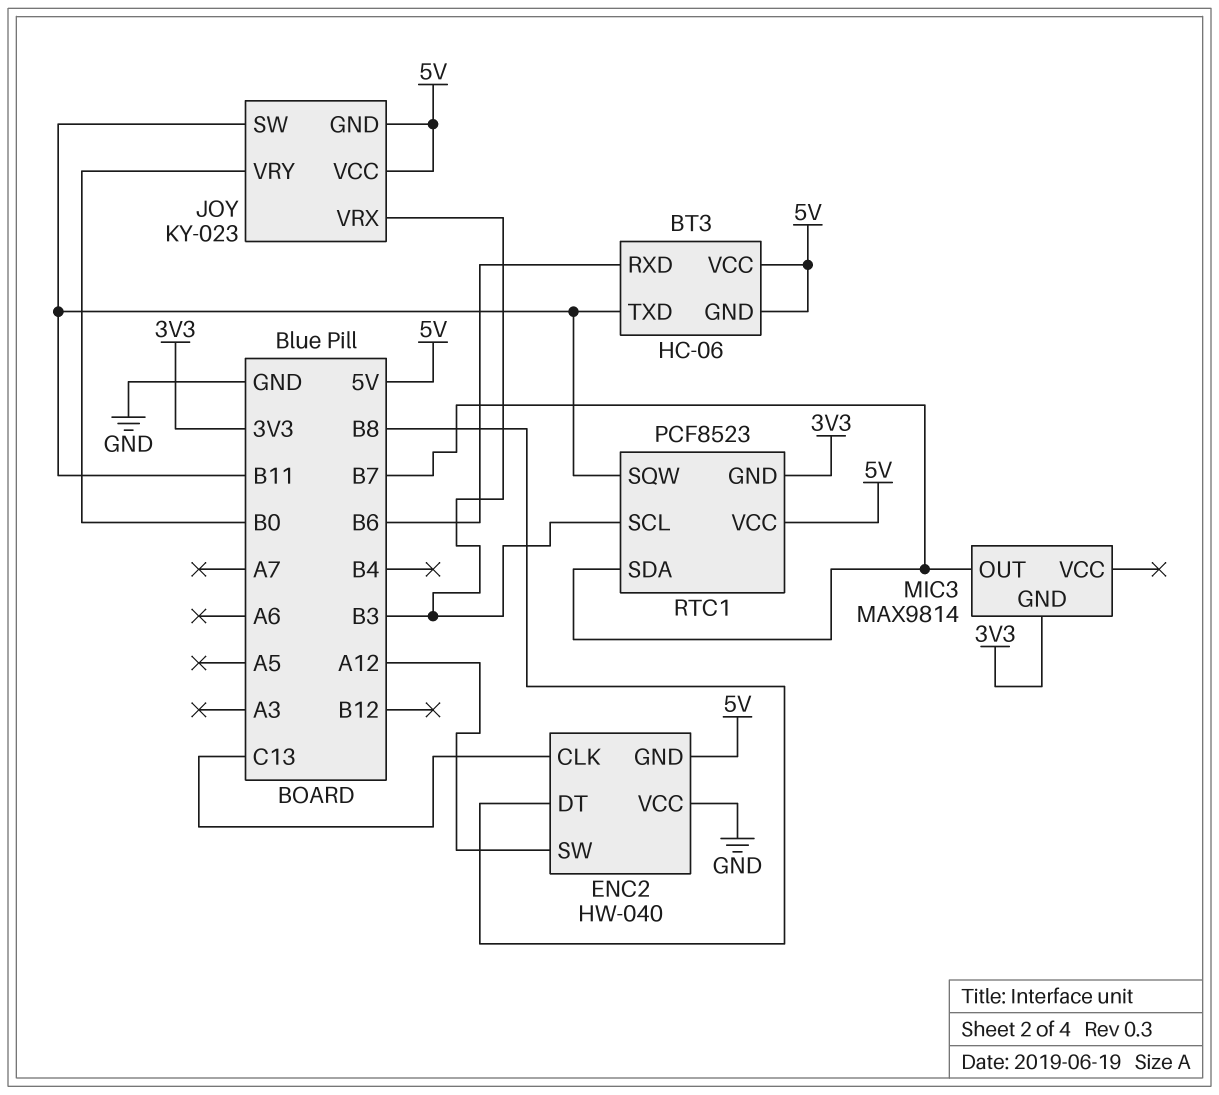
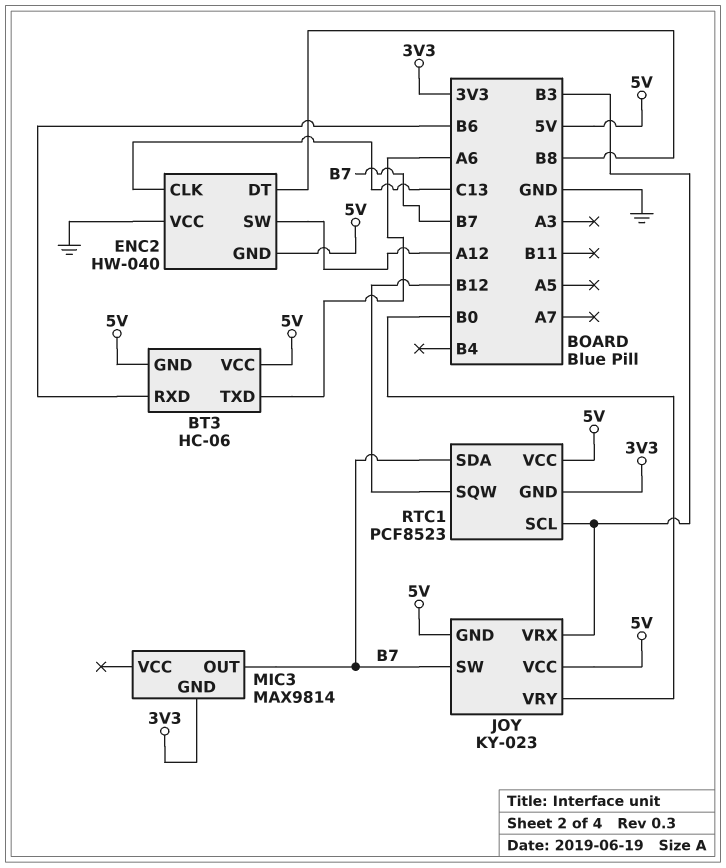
BT3 pin TXD: B11 -> A6
JOY pin SW: B11 -> B7
RTC1 pin SQW: B11 -> B12

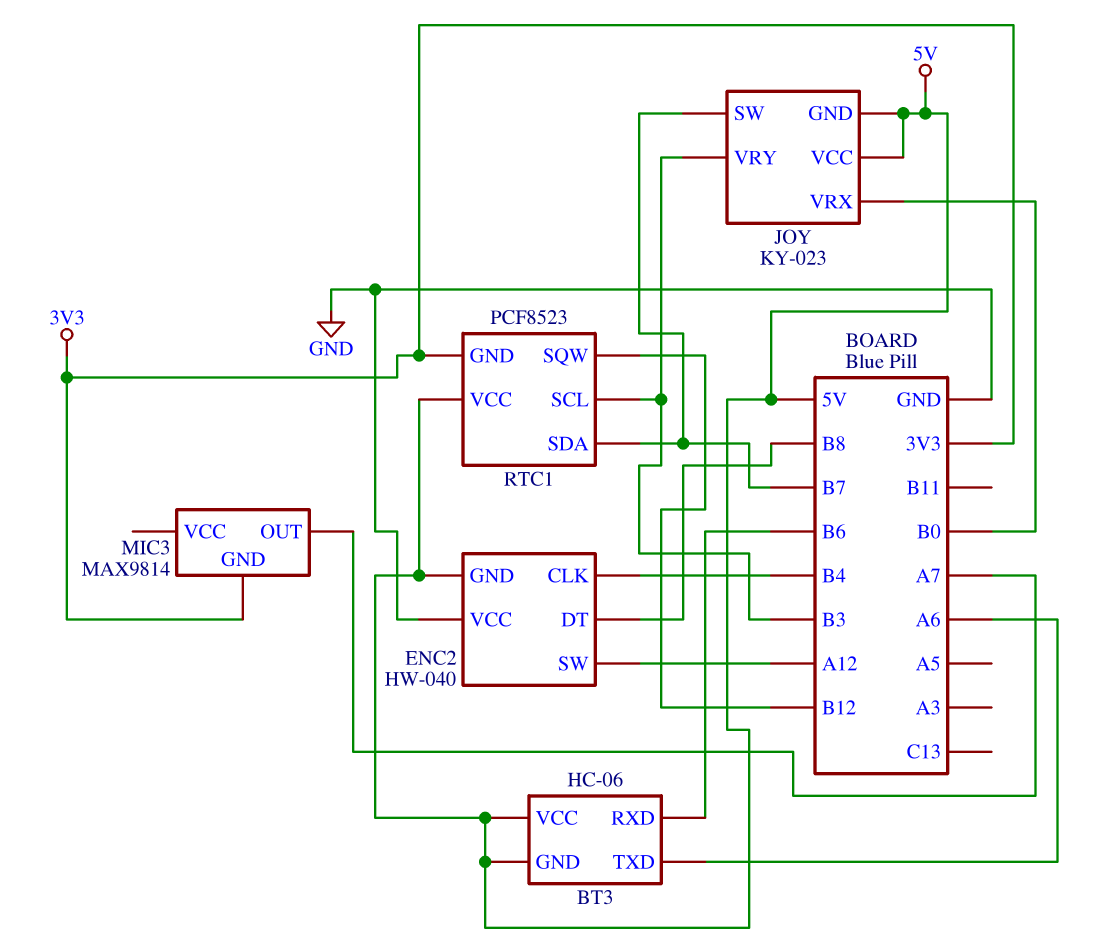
ENC2 pin CLK: C13 -> B4
JOY pin VRX: B3 -> B0
JOY pin VRY: B0 -> B3
MIC3 pin OUT: B7 -> A7

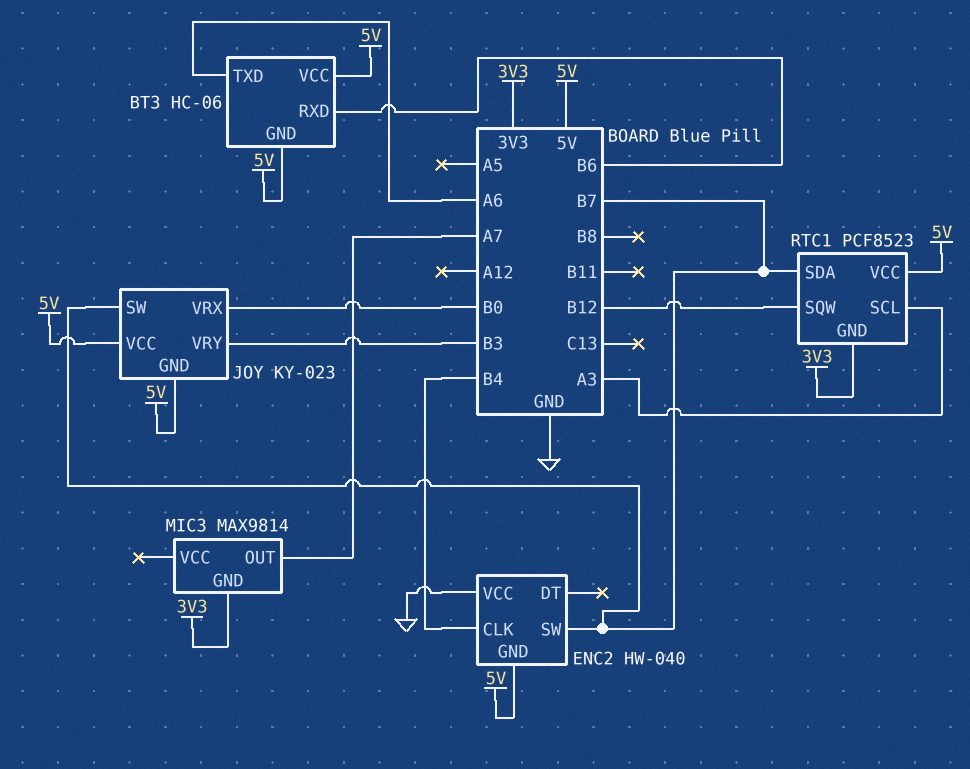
ENC2 pin DT: B8 -> none
ENC2 pin SW: A12 -> B7
RTC1 pin SCL: B3 -> A3

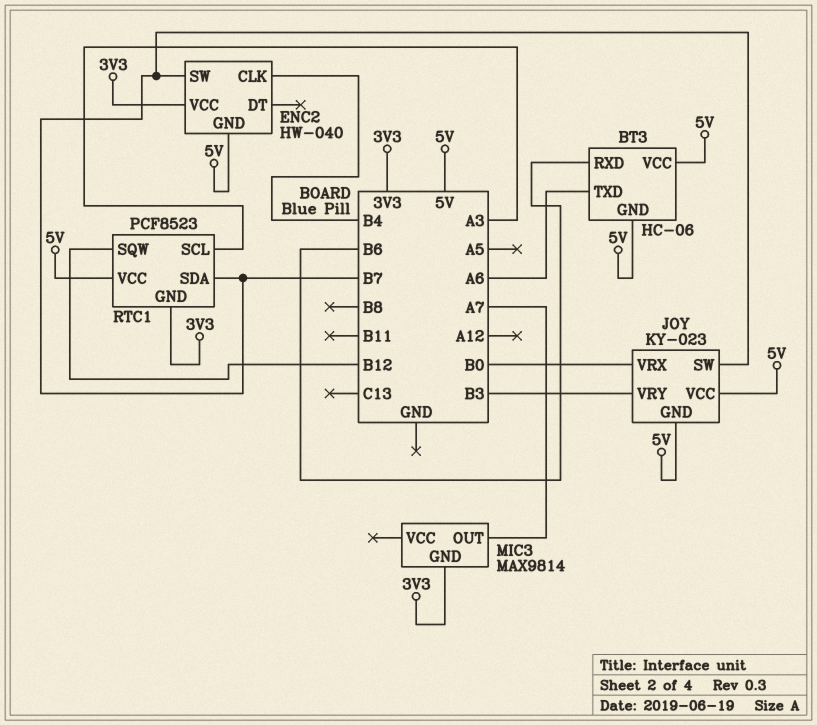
ENC2 pin VCC: GND -> 3V3

